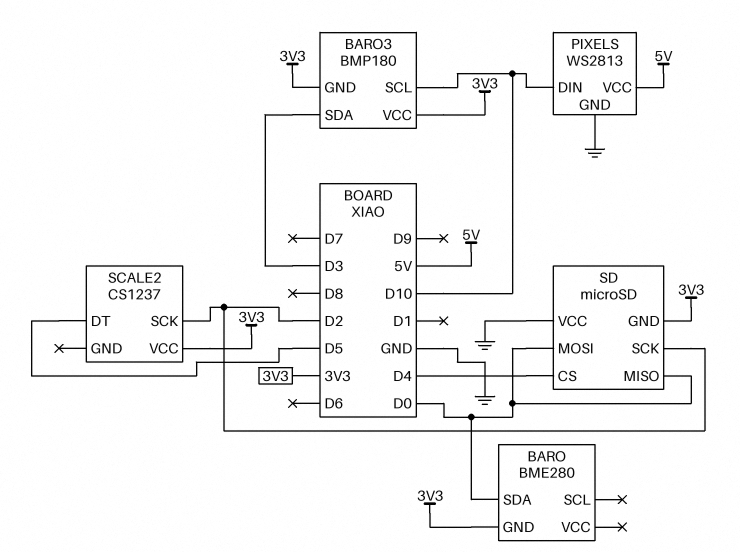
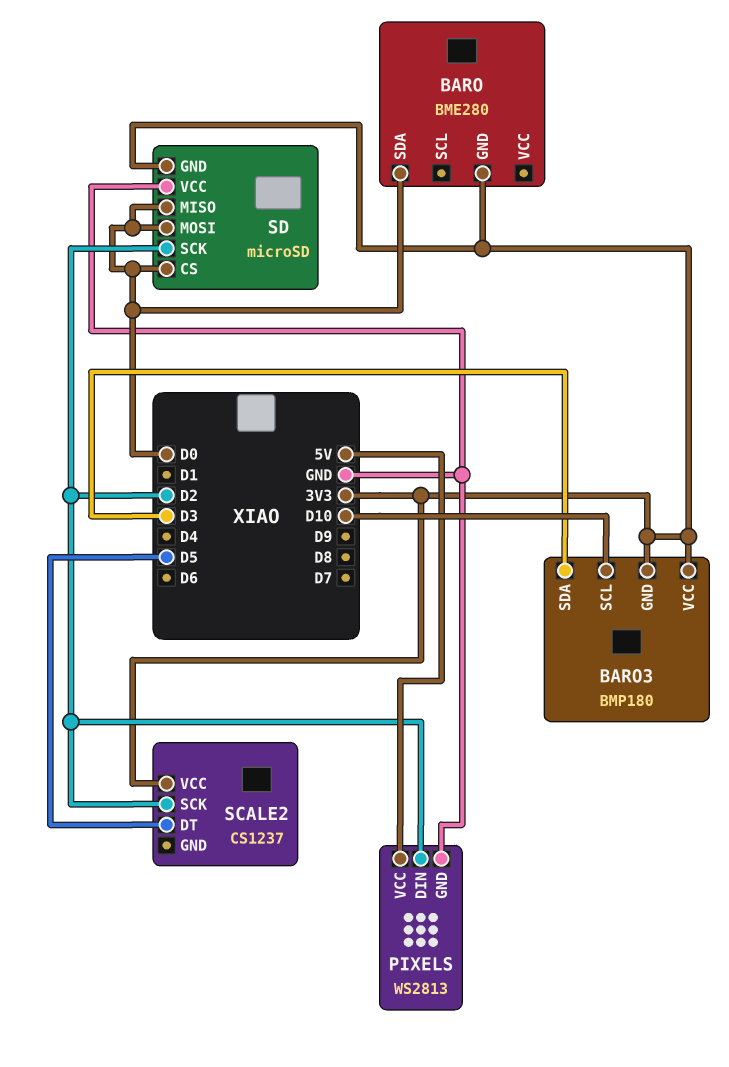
PIXELS pin DIN: D10 -> D2
SD pin CS: D4 -> D0

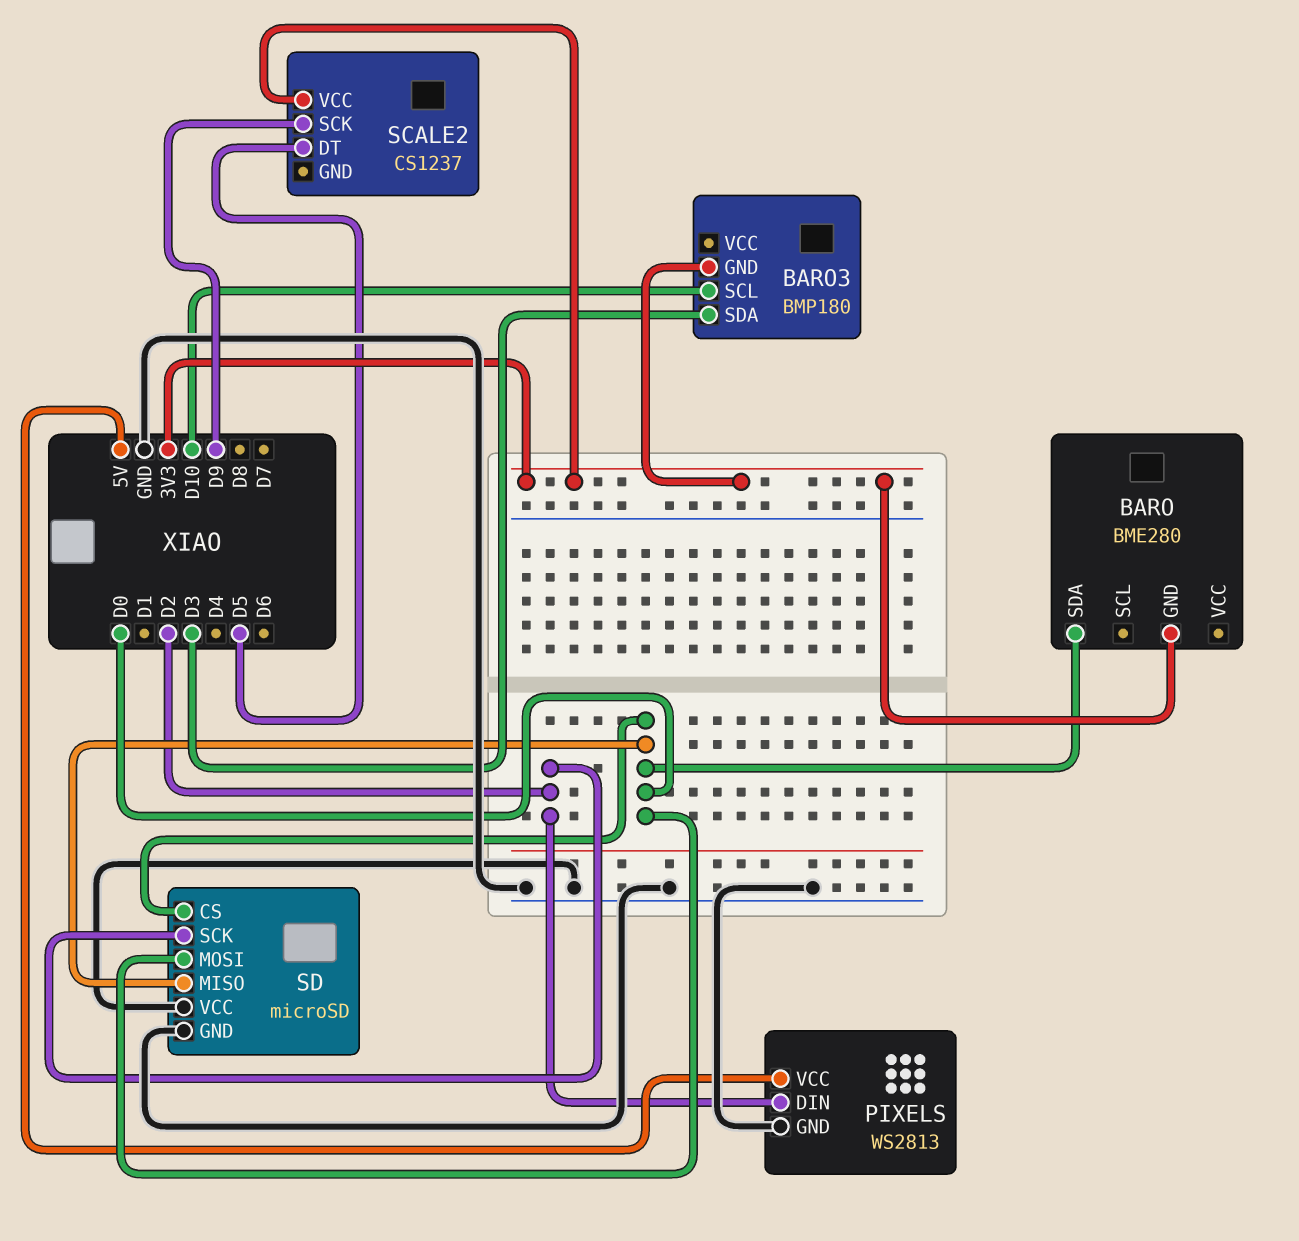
BARO3 pin VCC: 3V3 -> none
SCALE2 pin SCK: D2 -> D9
SD pin GND: 3V3 -> GND

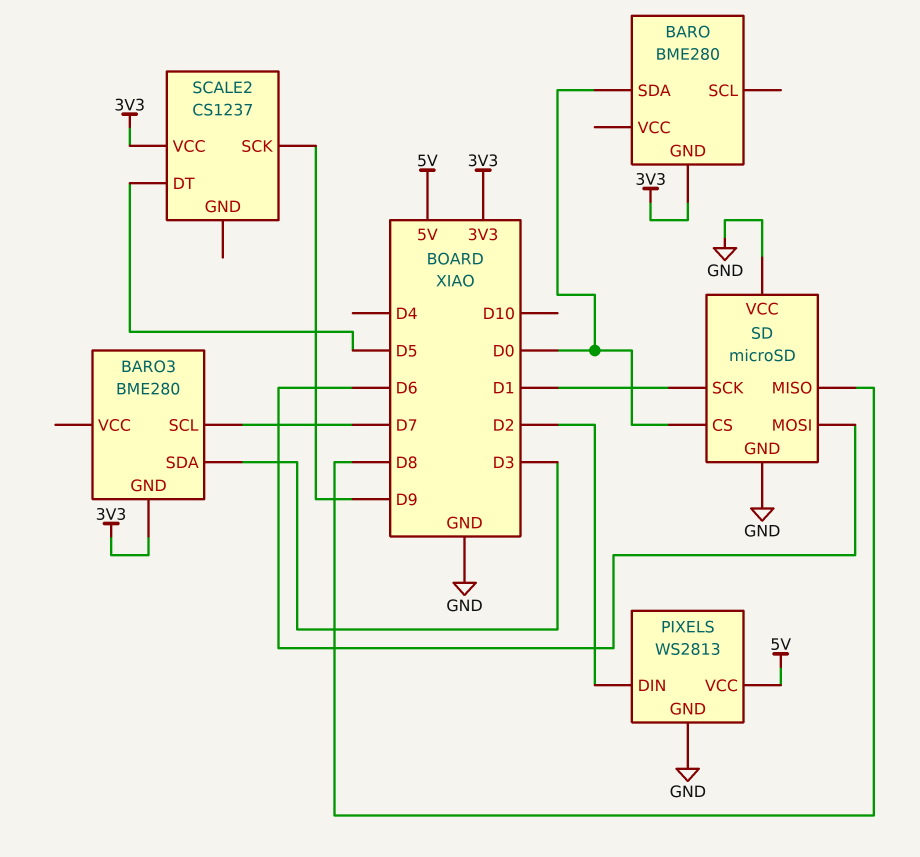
BARO3: BMP180 -> BME280
BARO3 pin SCL: D10 -> D7
SD pin MISO: D0 -> D8
SD pin MOSI: D0 -> D6
SD pin SCK: D2 -> D1

